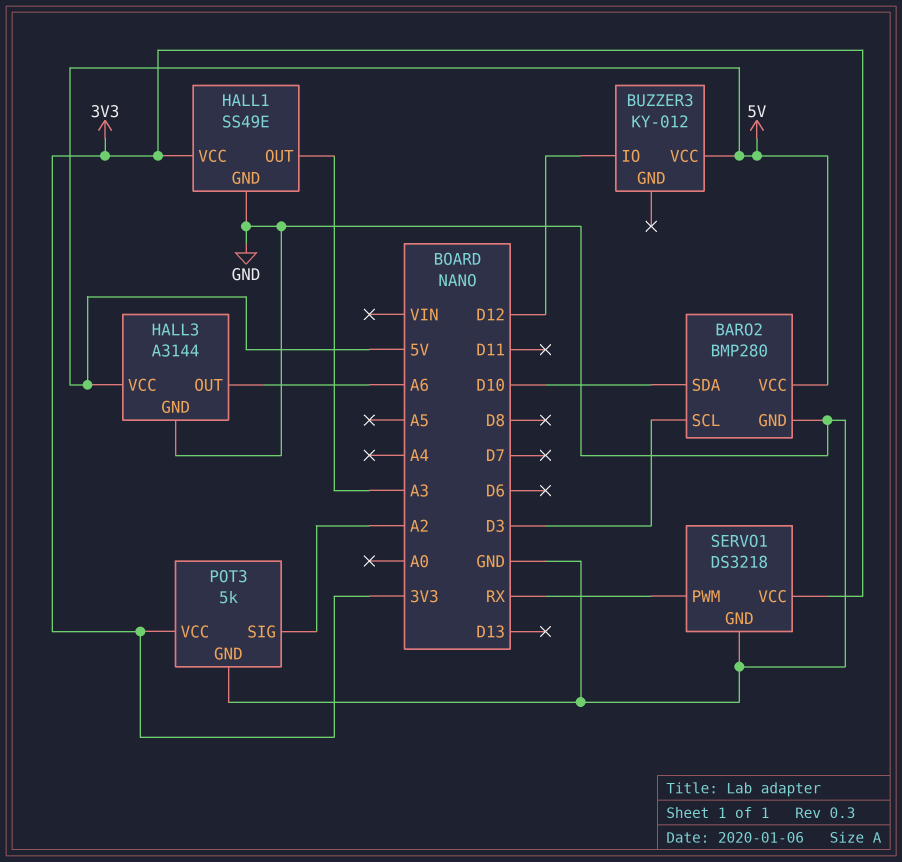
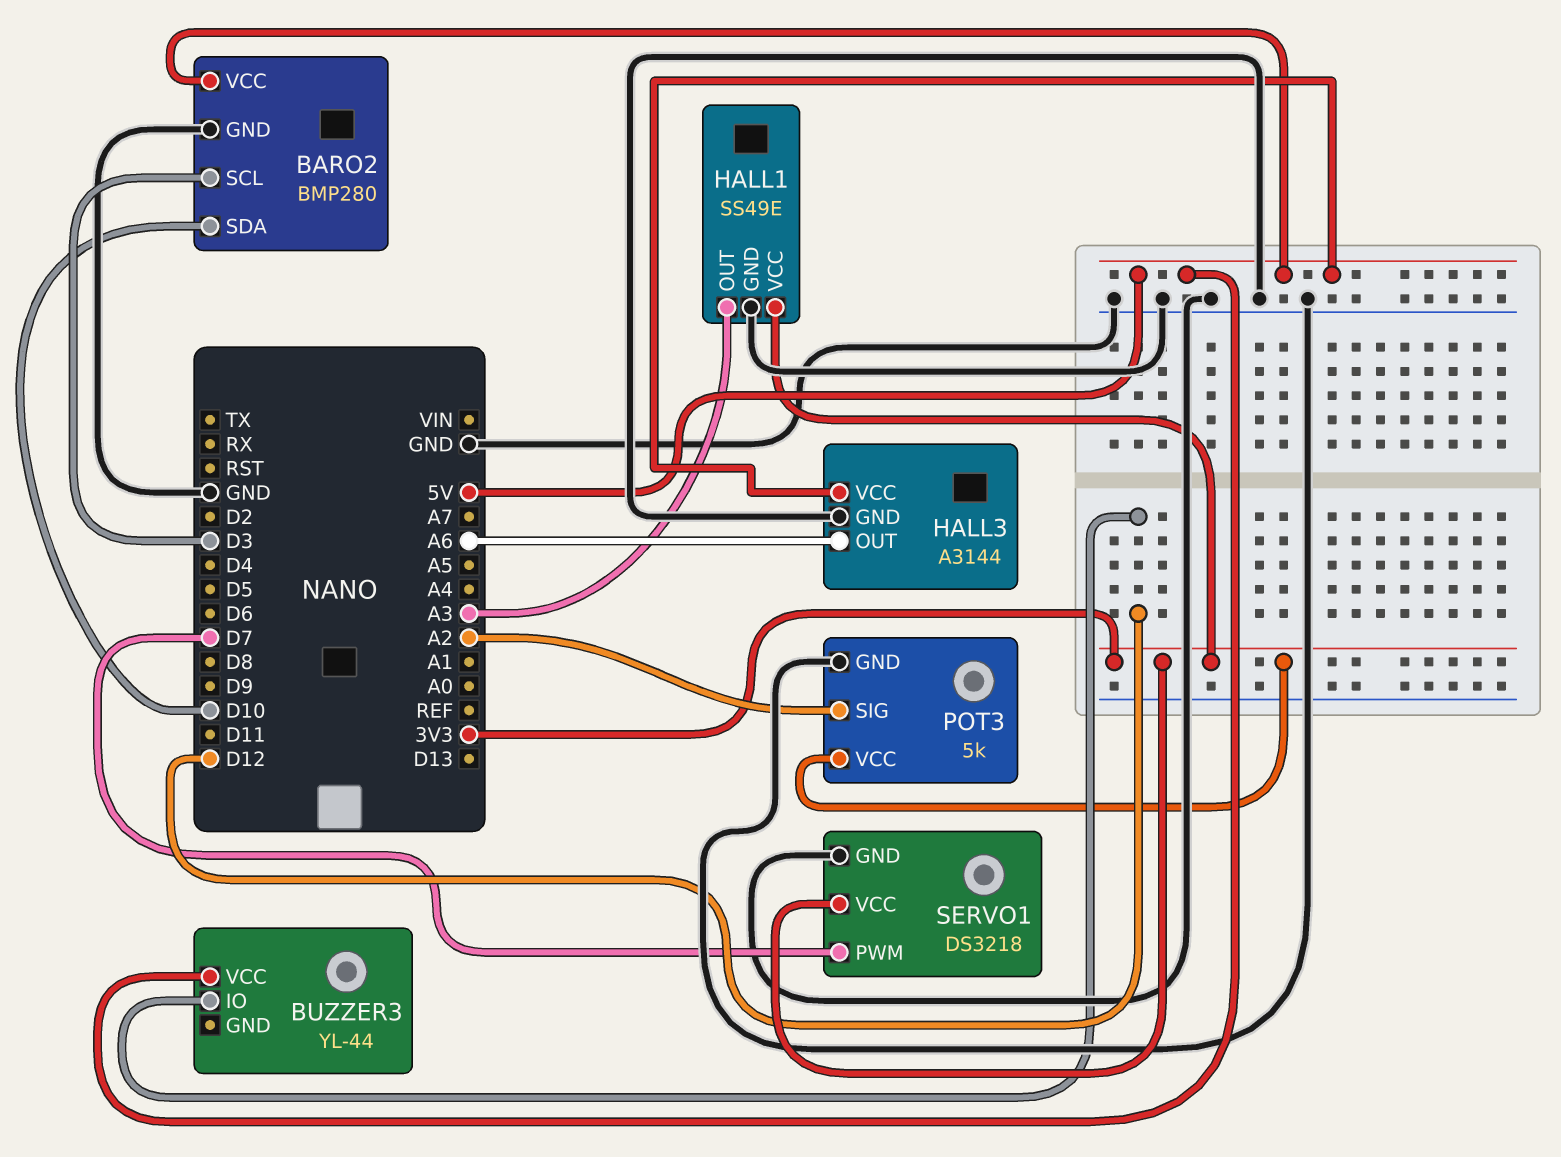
BUZZER3: KY-012 -> YL-44
SERVO1 pin PWM: RX -> D7

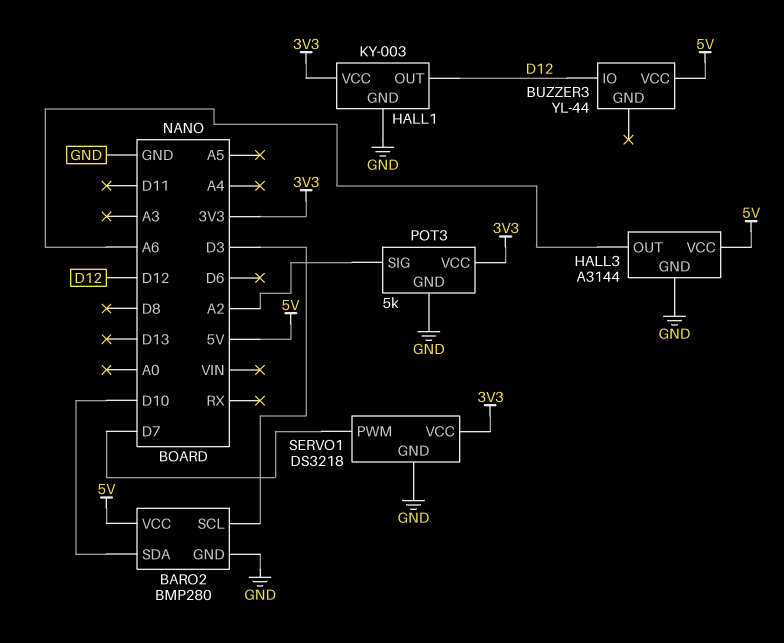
HALL1: SS49E -> KY-003
HALL1 pin OUT: A3 -> D12

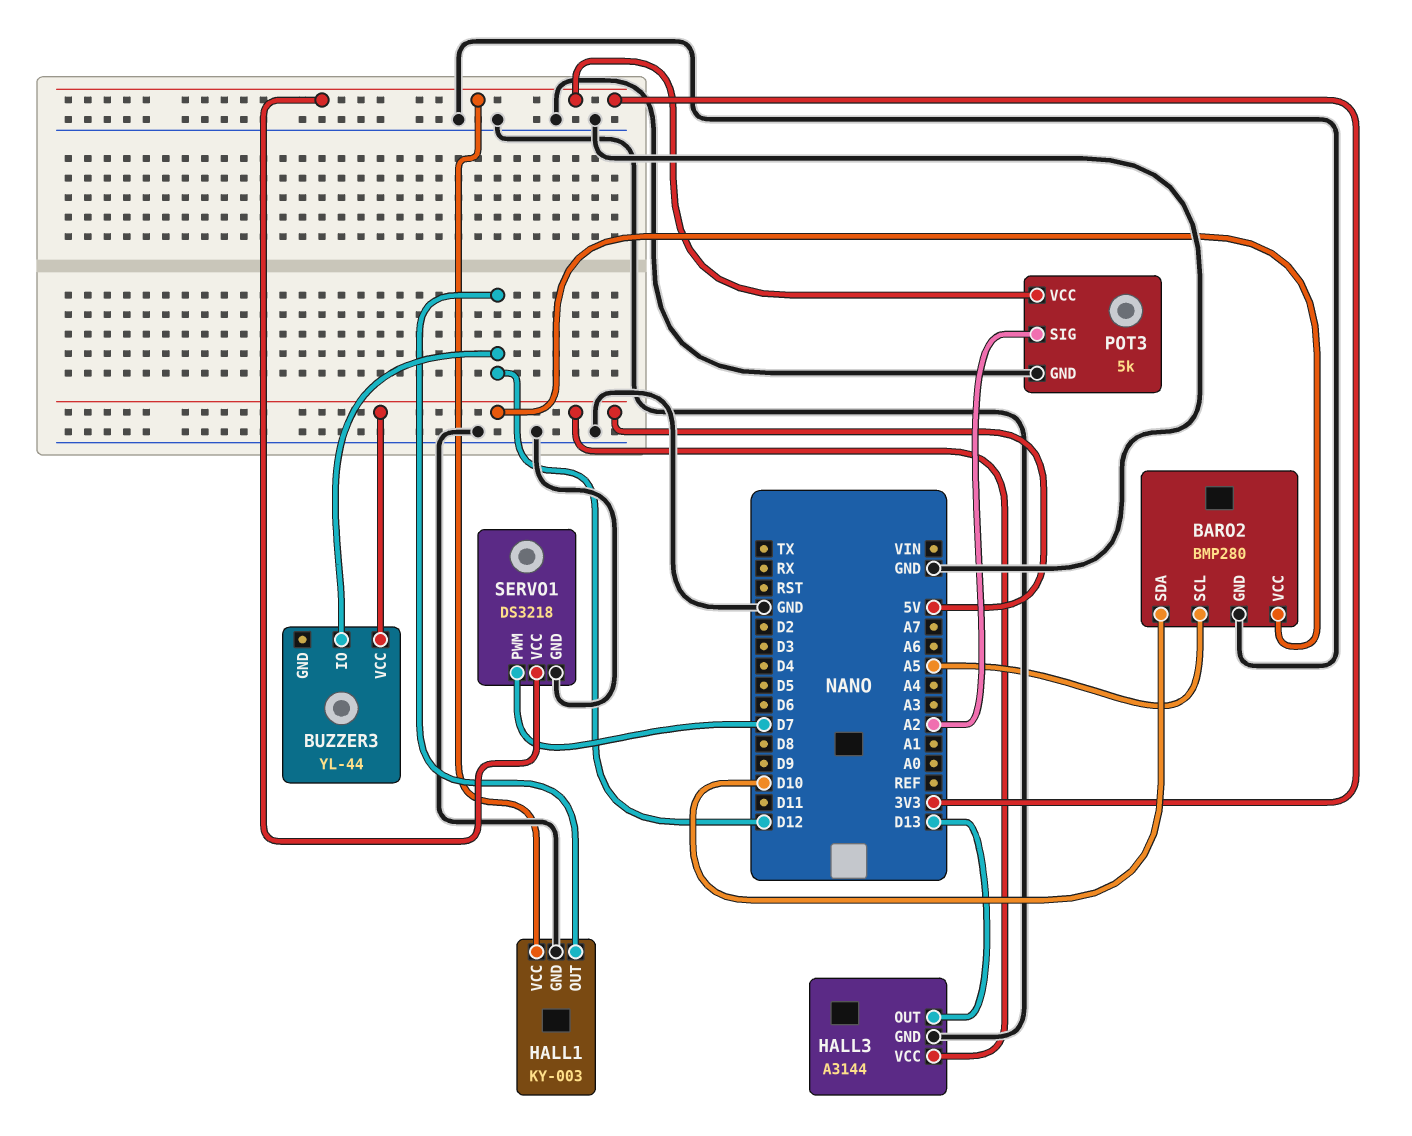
BARO2 pin SCL: D3 -> A5
HALL3 pin OUT: A6 -> D13

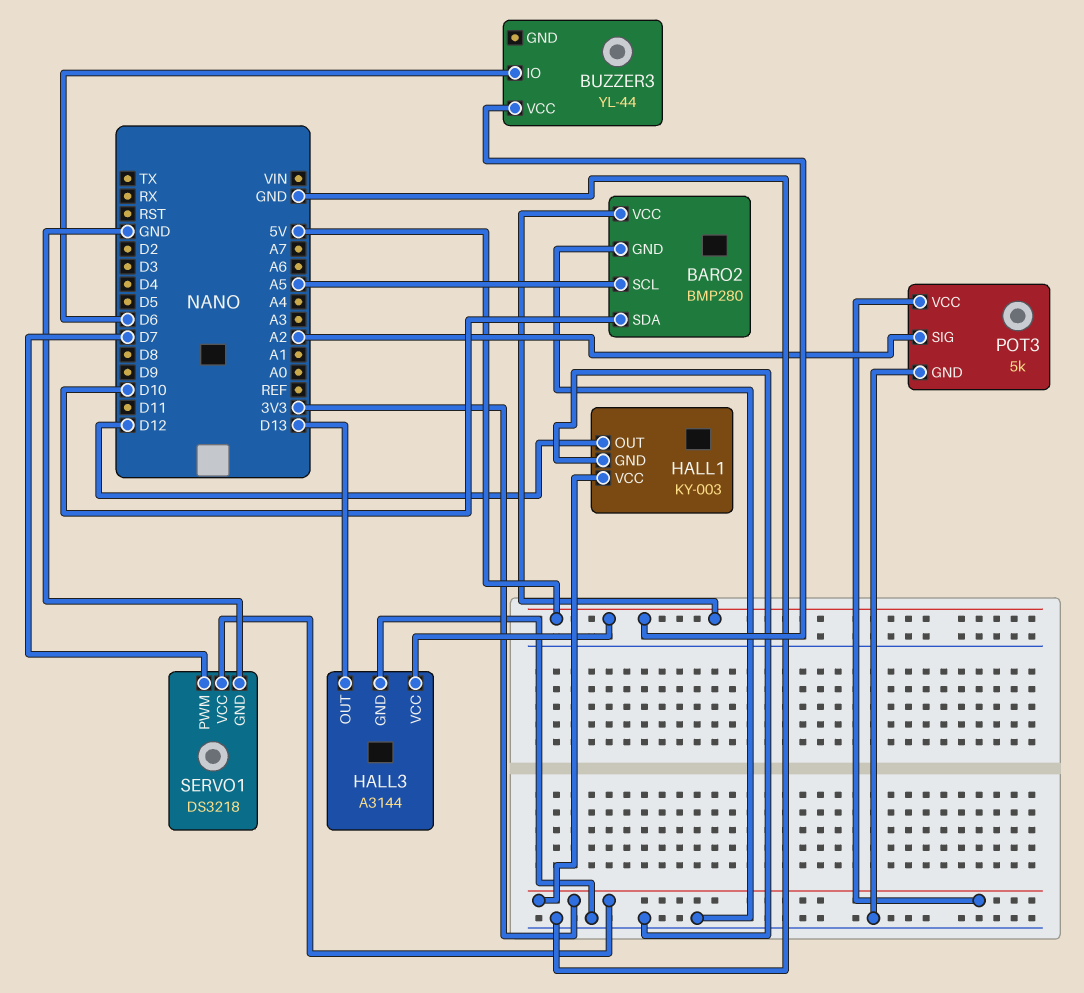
BUZZER3 pin IO: D12 -> D6

